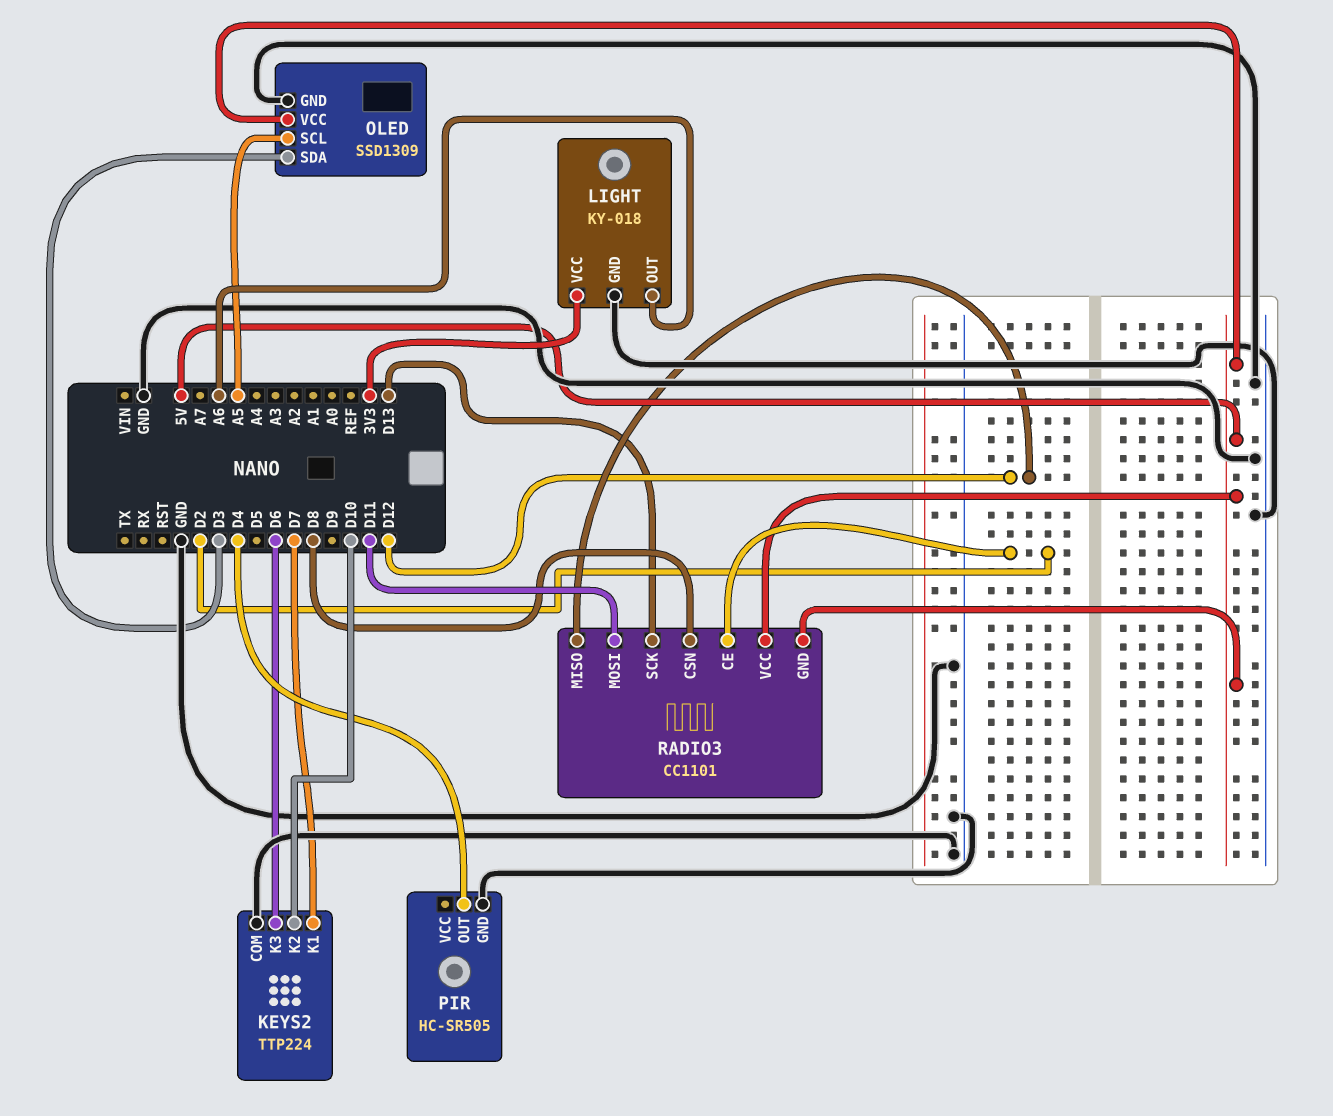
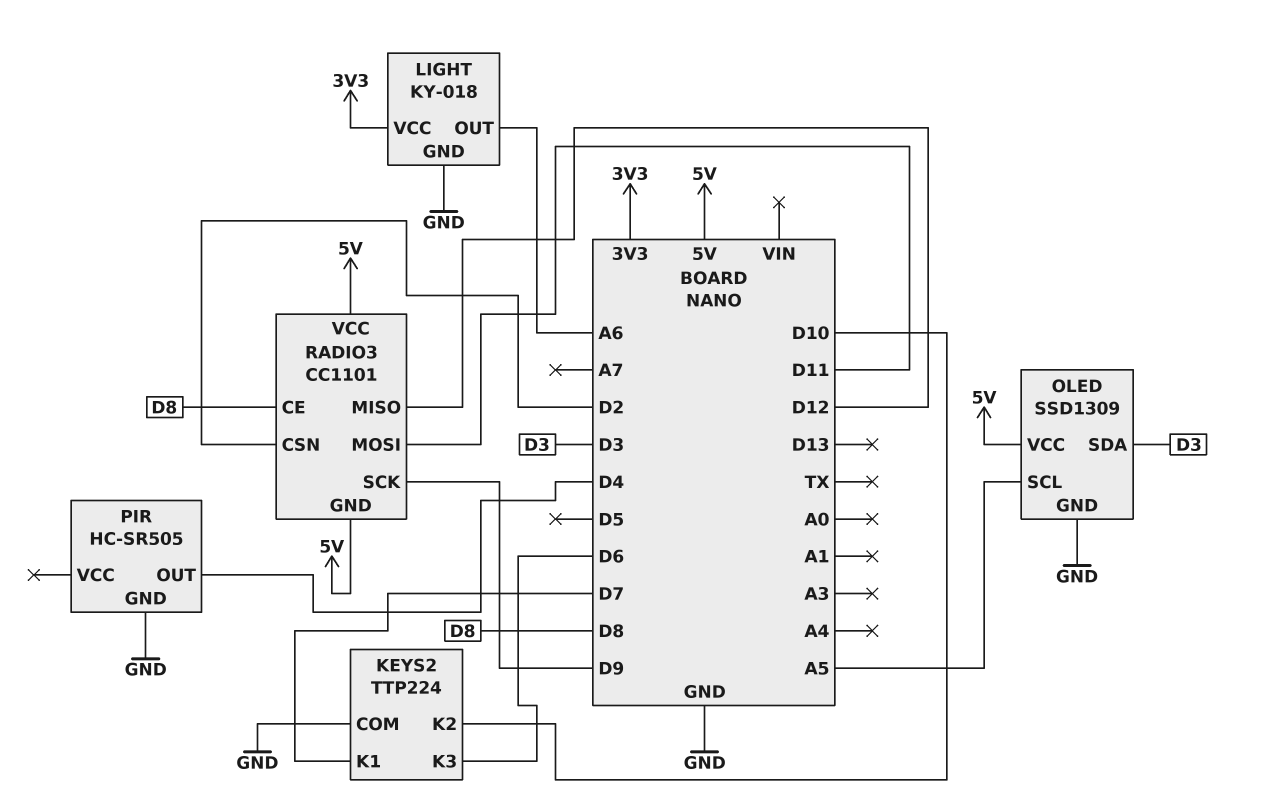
RADIO3 pin CE: D2 -> D8
RADIO3 pin CSN: D8 -> D2
RADIO3 pin SCK: D13 -> D9

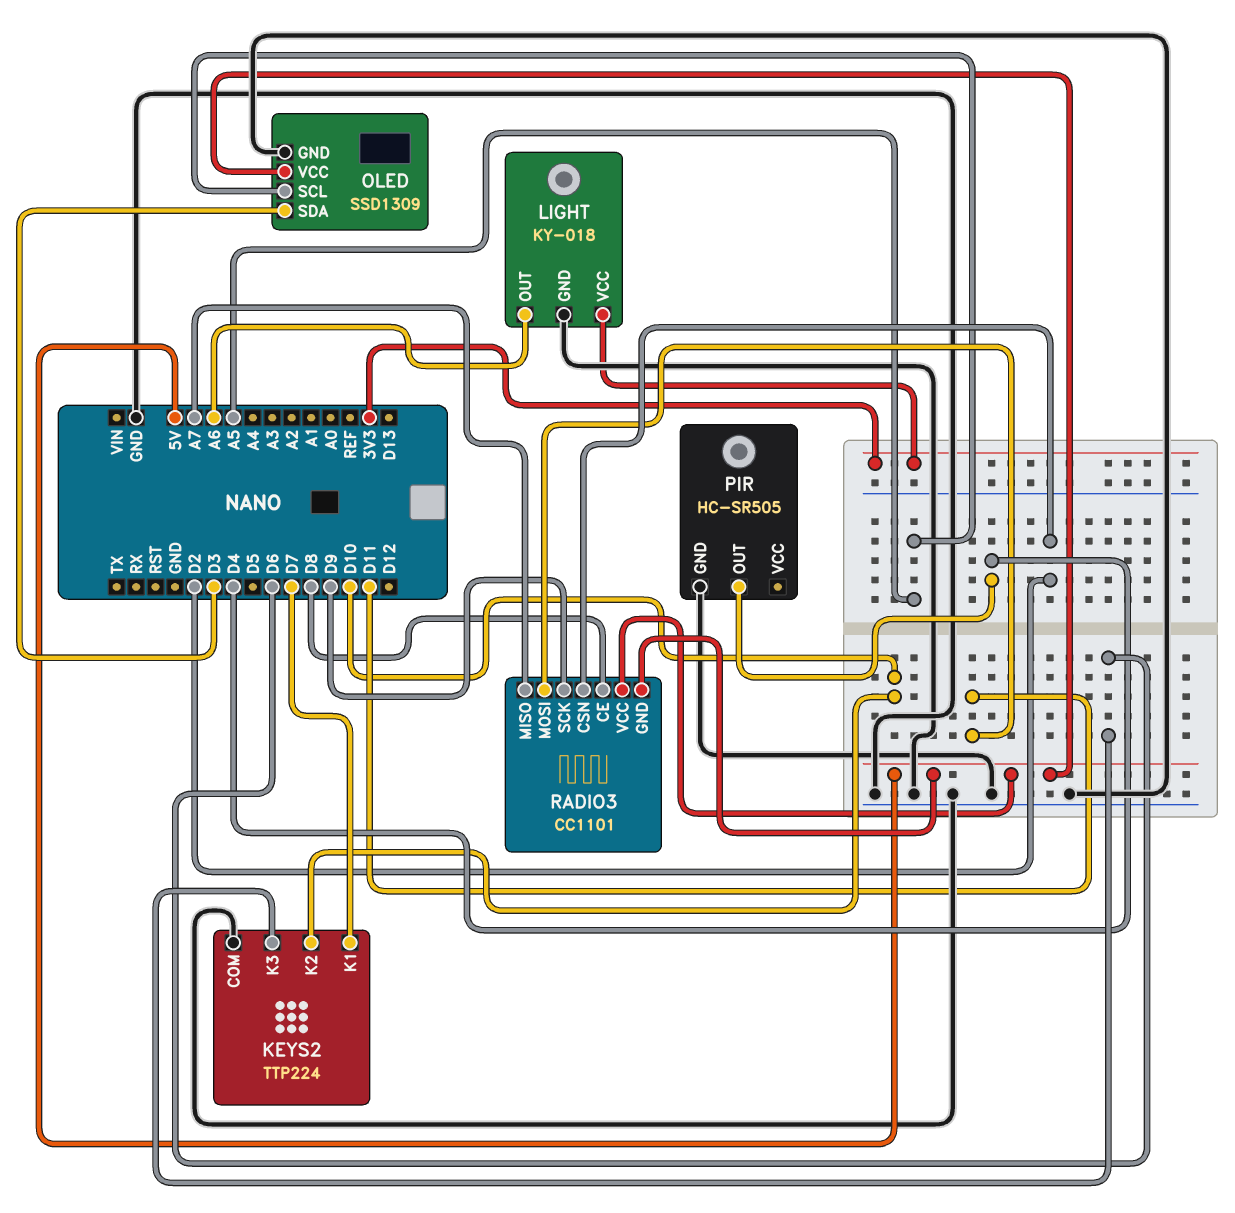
RADIO3 pin MISO: D12 -> A7

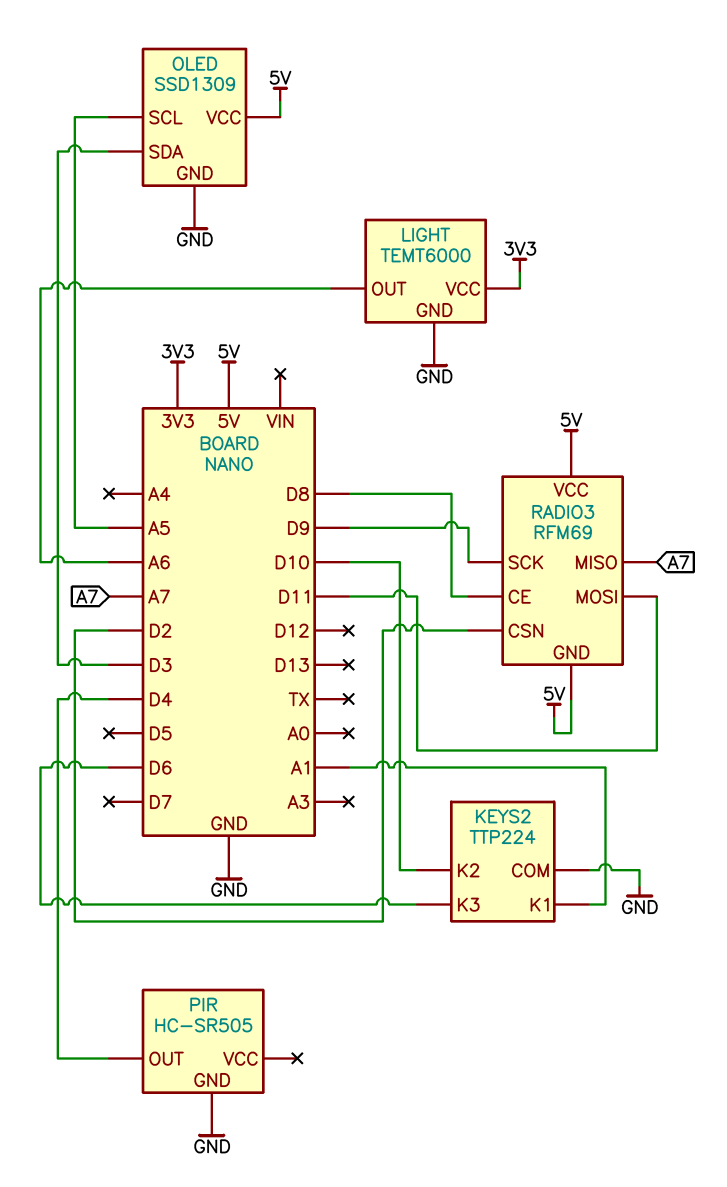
KEYS2 pin K1: D7 -> A1
LIGHT: KY-018 -> TEMT6000
RADIO3: CC1101 -> RFM69

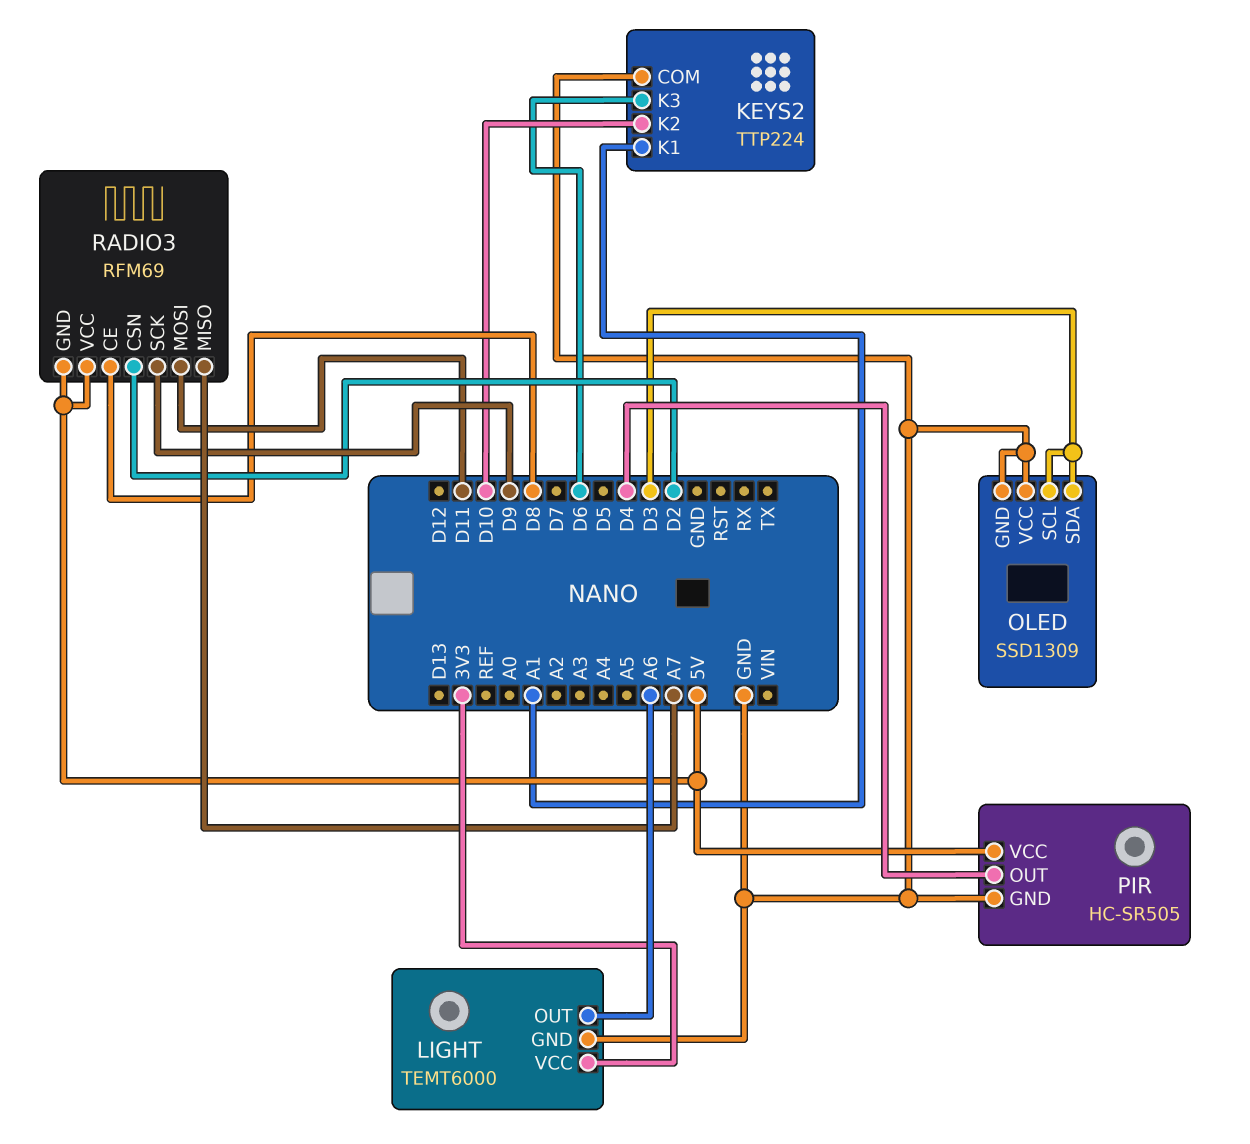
OLED pin SCL: A5 -> D3
OLED pin VCC: 5V -> GND
PIR pin VCC: none -> 5V

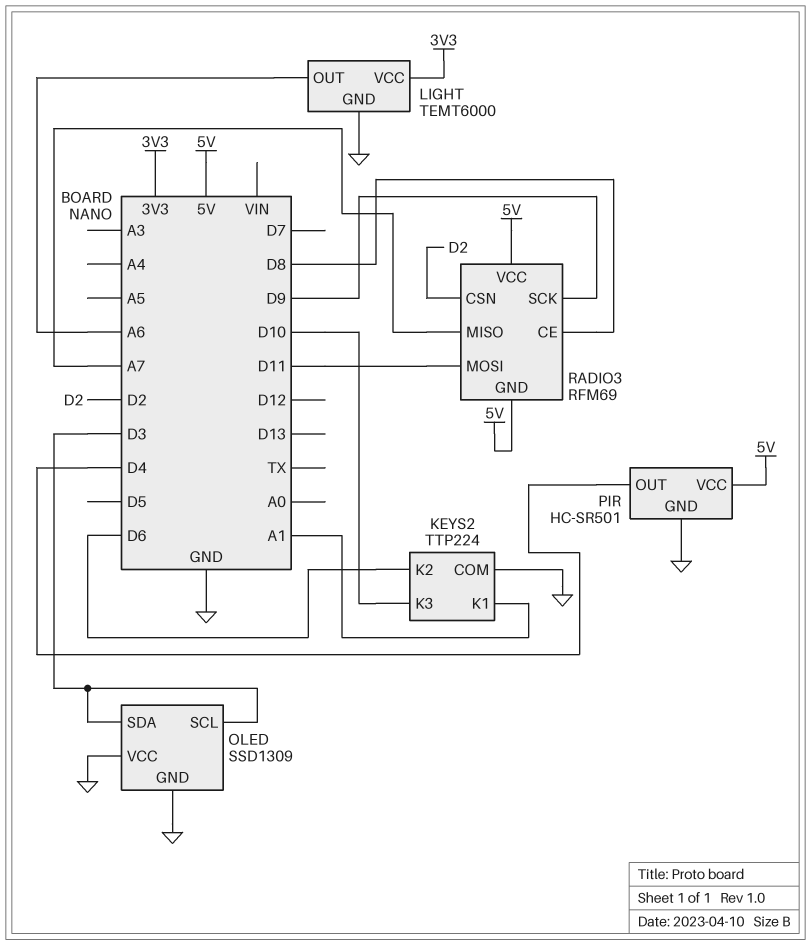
KEYS2 pin K2: D10 -> D6
KEYS2 pin K3: D6 -> D10
PIR: HC-SR505 -> HC-SR501

